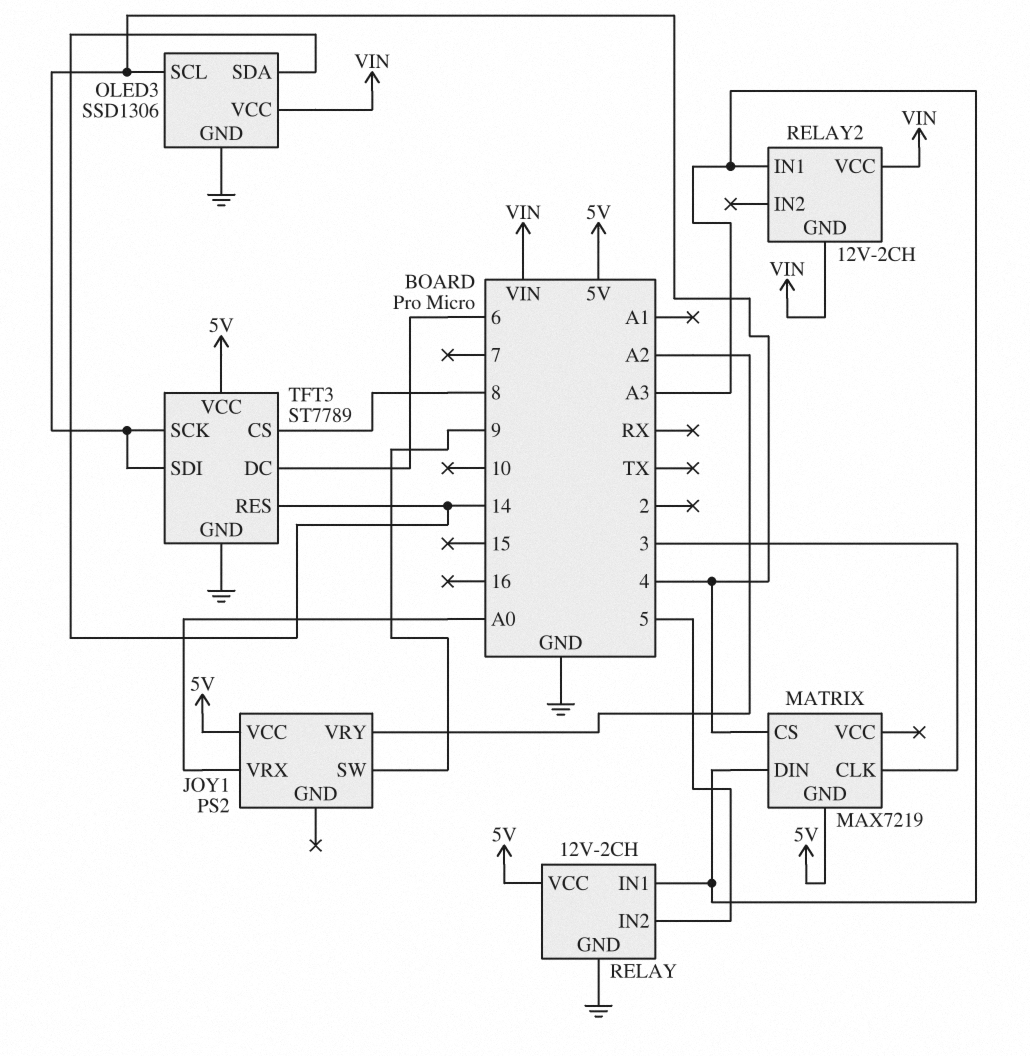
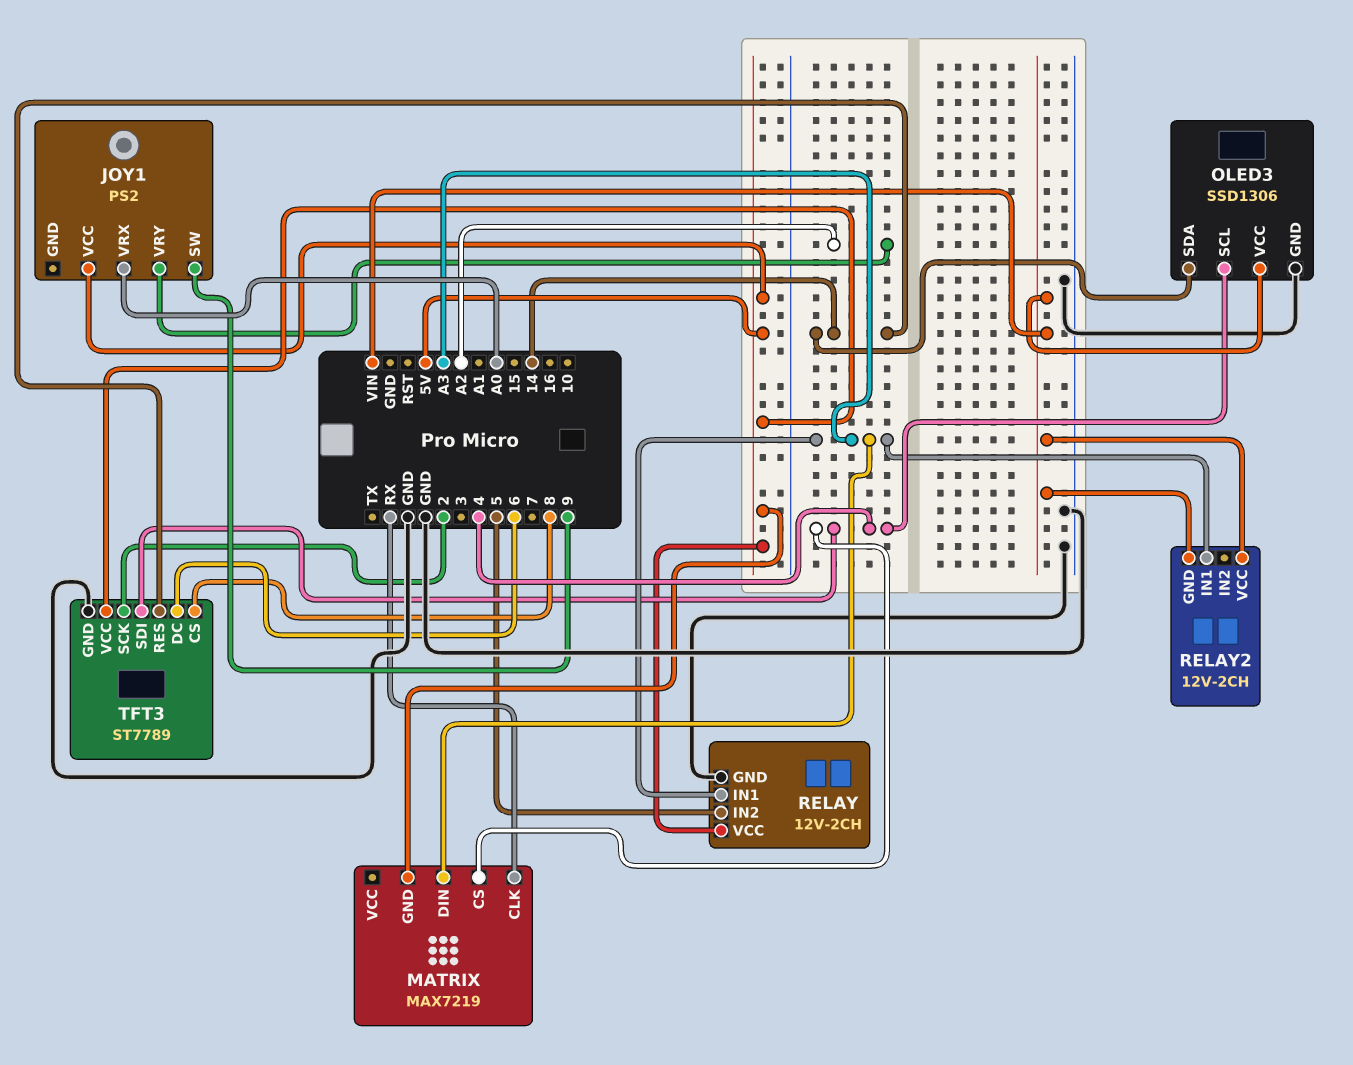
MATRIX pin CLK: 3 -> RX
TFT3 pin SCK: 4 -> 2

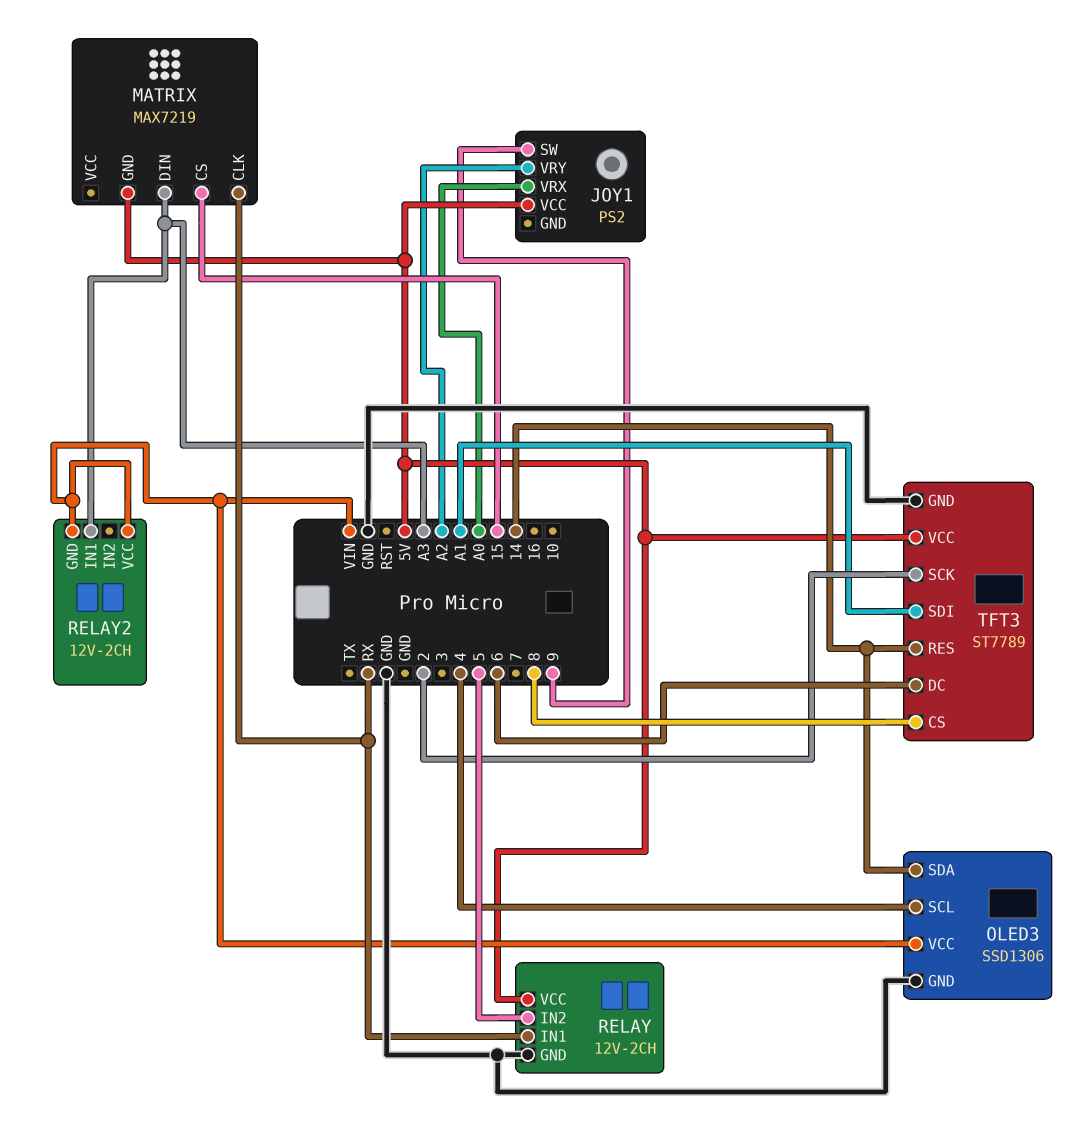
MATRIX pin CS: 4 -> 15
RELAY pin IN1: A3 -> RX
TFT3 pin SDI: 4 -> A1

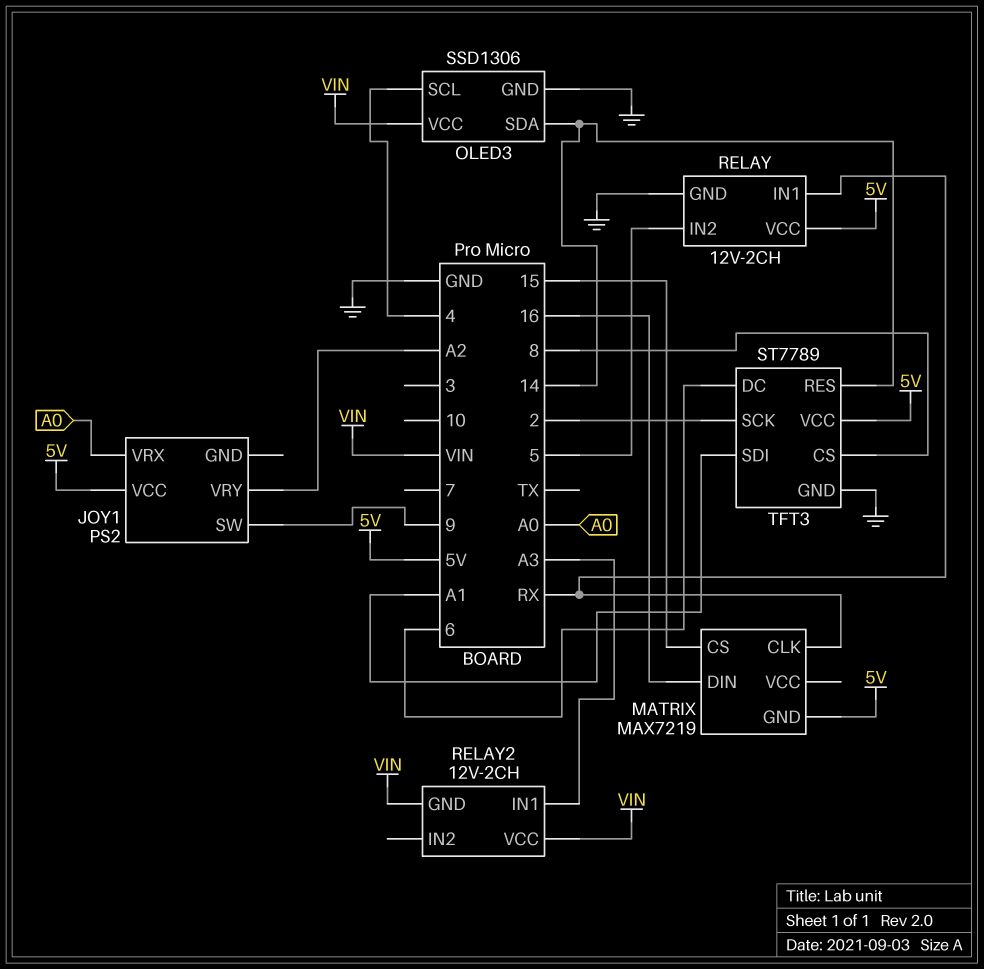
MATRIX pin DIN: A3 -> 16

